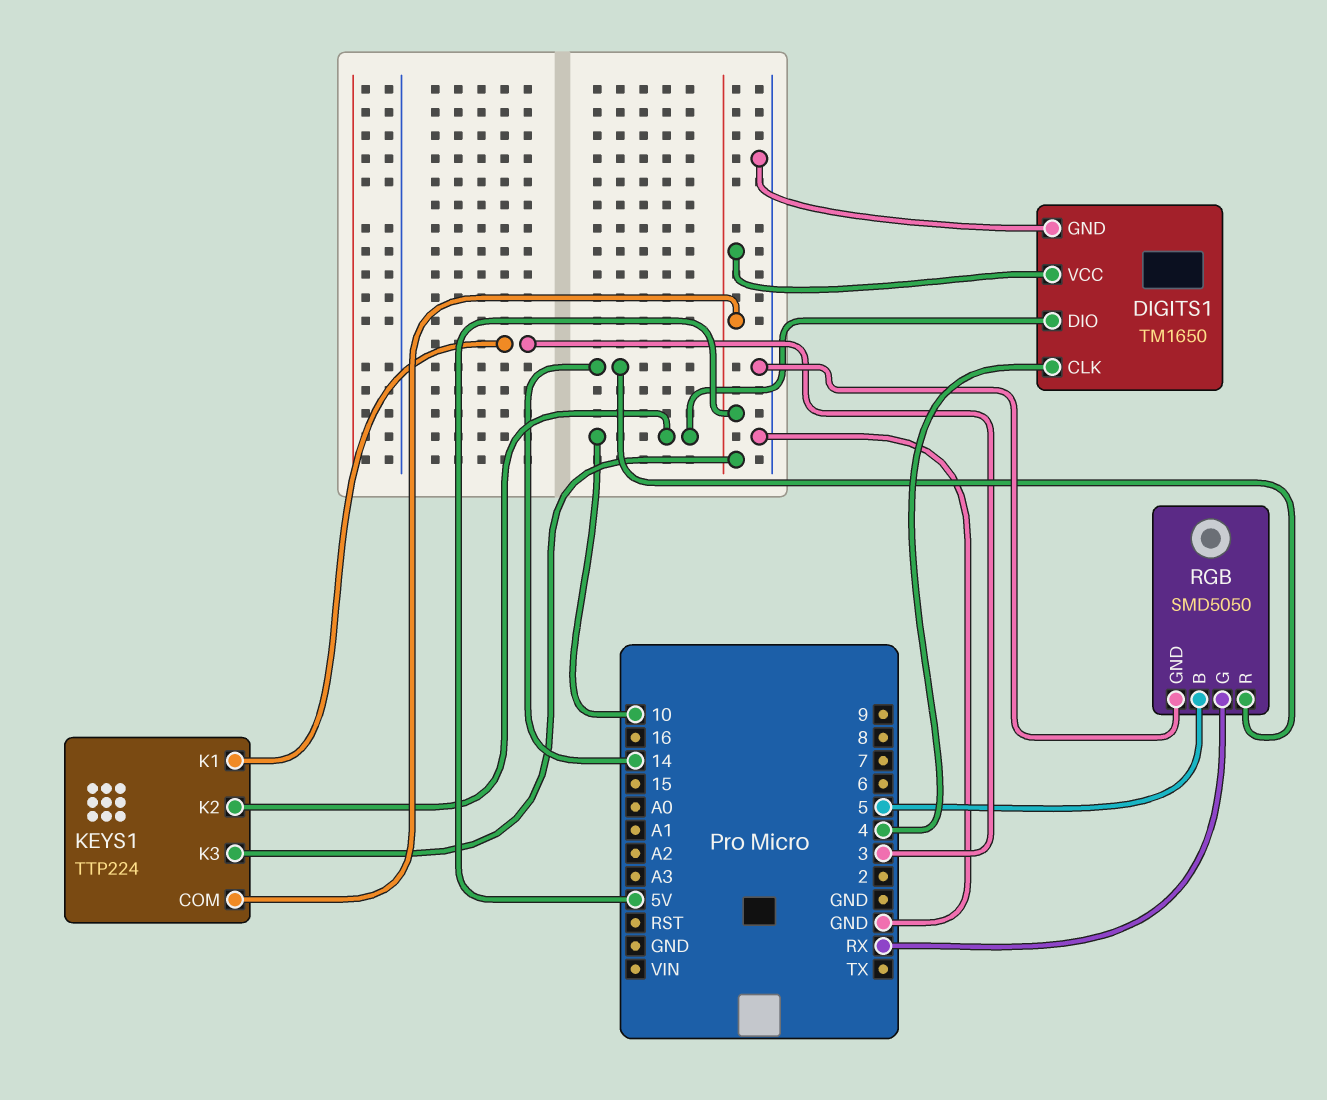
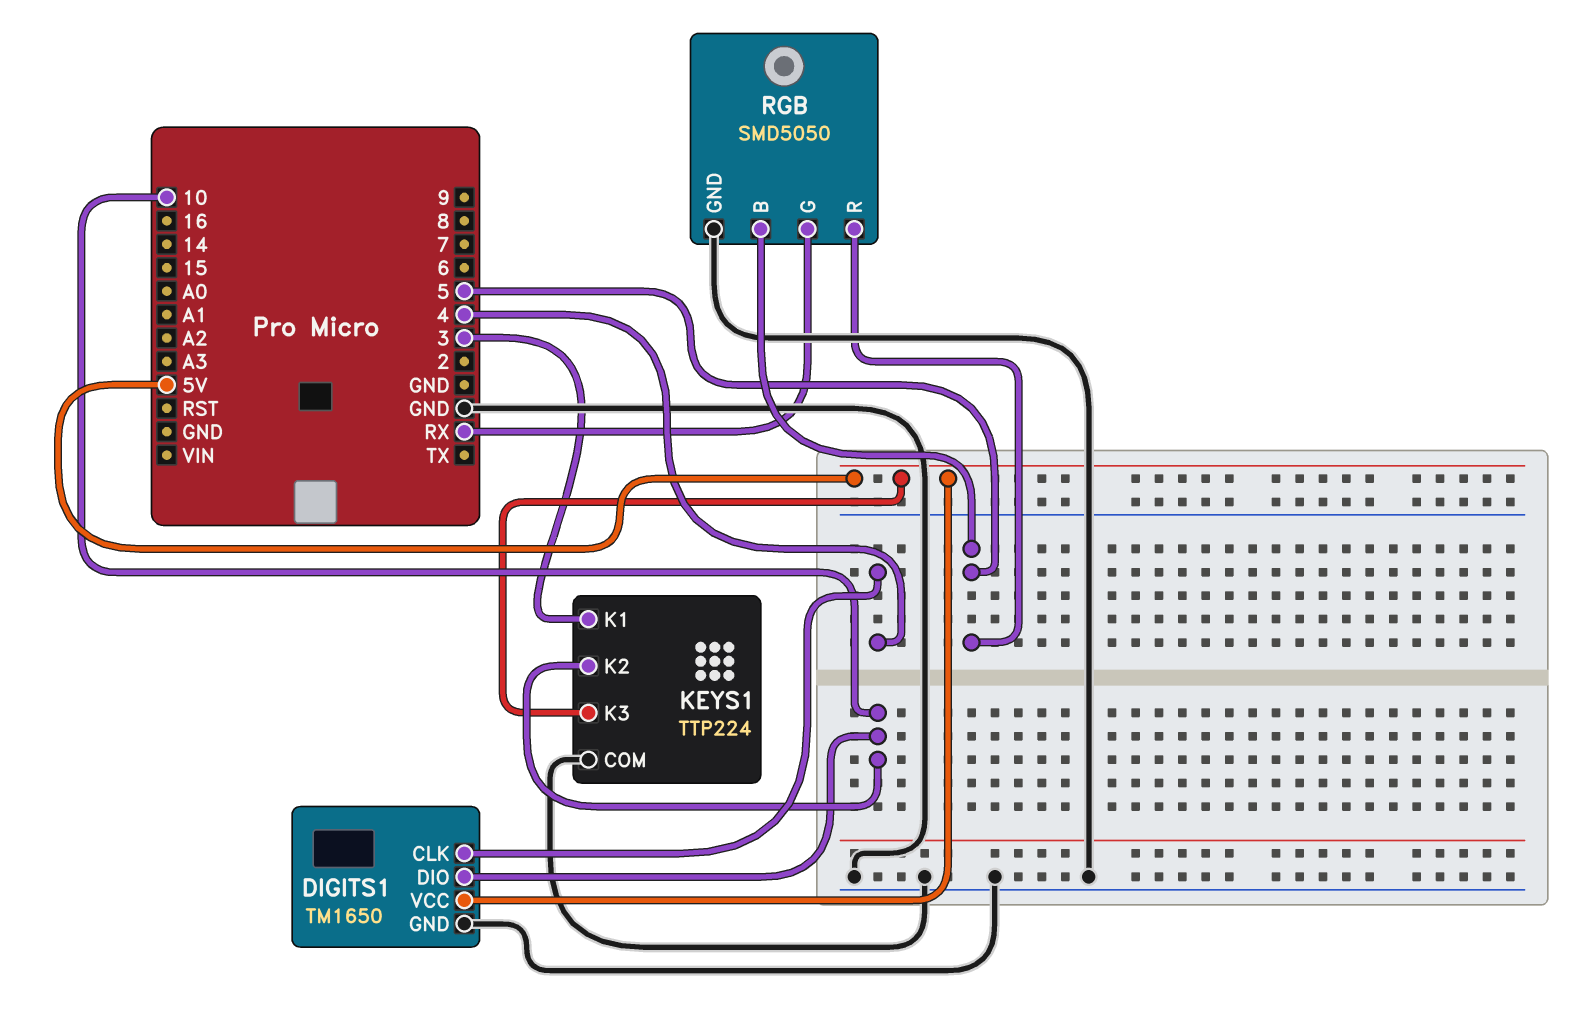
KEYS1 pin COM: 5V -> GND
RGB pin R: 14 -> 5

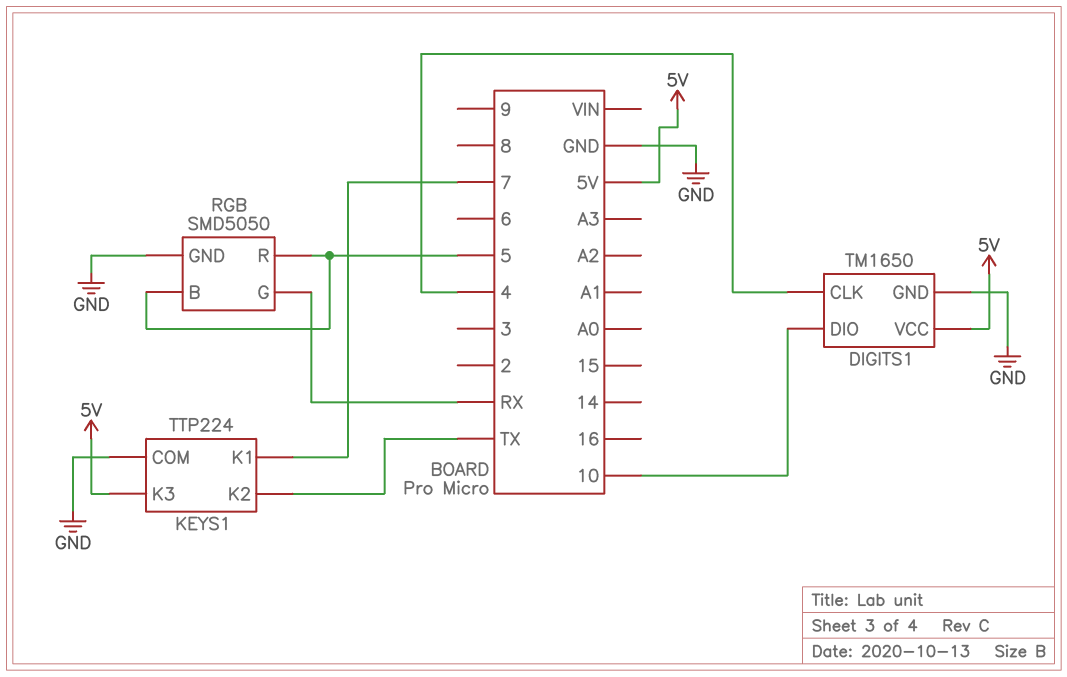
KEYS1 pin K1: 3 -> 7
KEYS1 pin K2: 10 -> TX

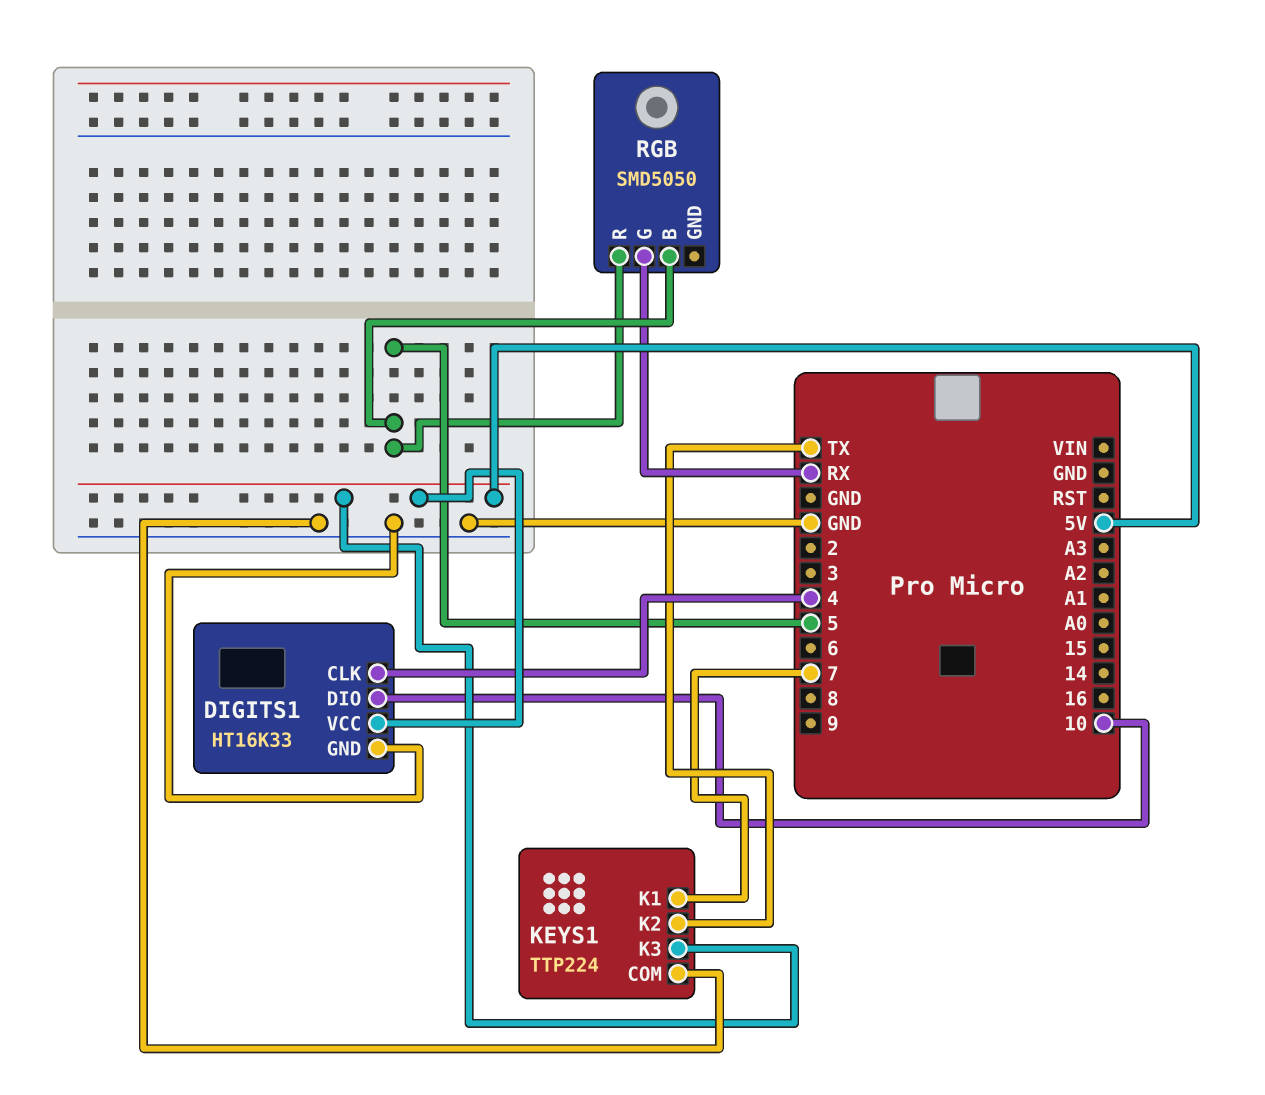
DIGITS1: TM1650 -> HT16K33
RGB pin GND: GND -> none

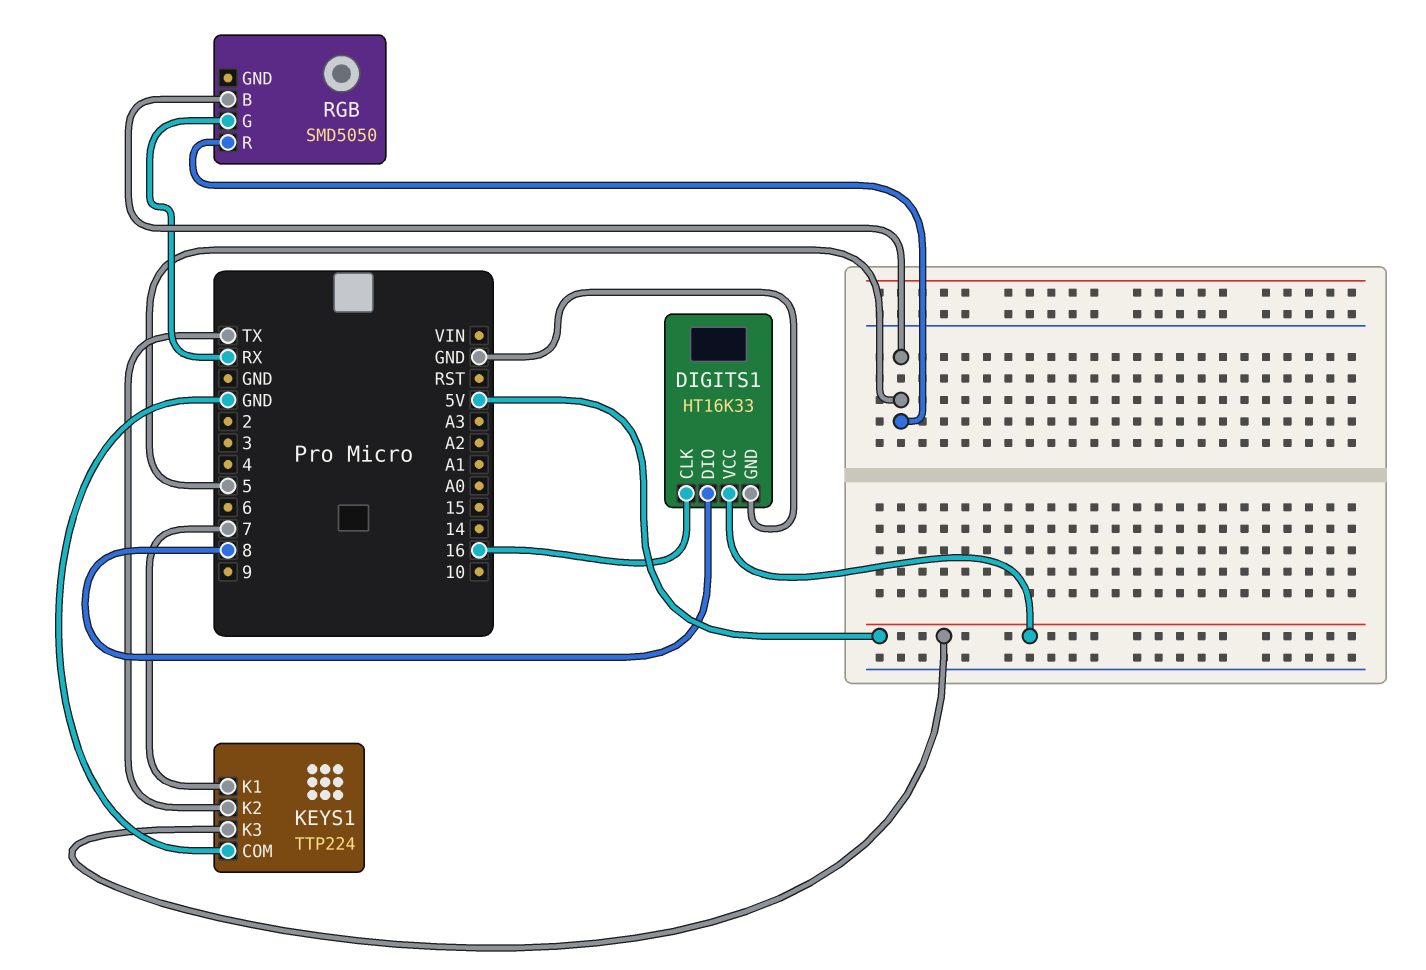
DIGITS1 pin CLK: 4 -> 16
DIGITS1 pin DIO: 10 -> 8

